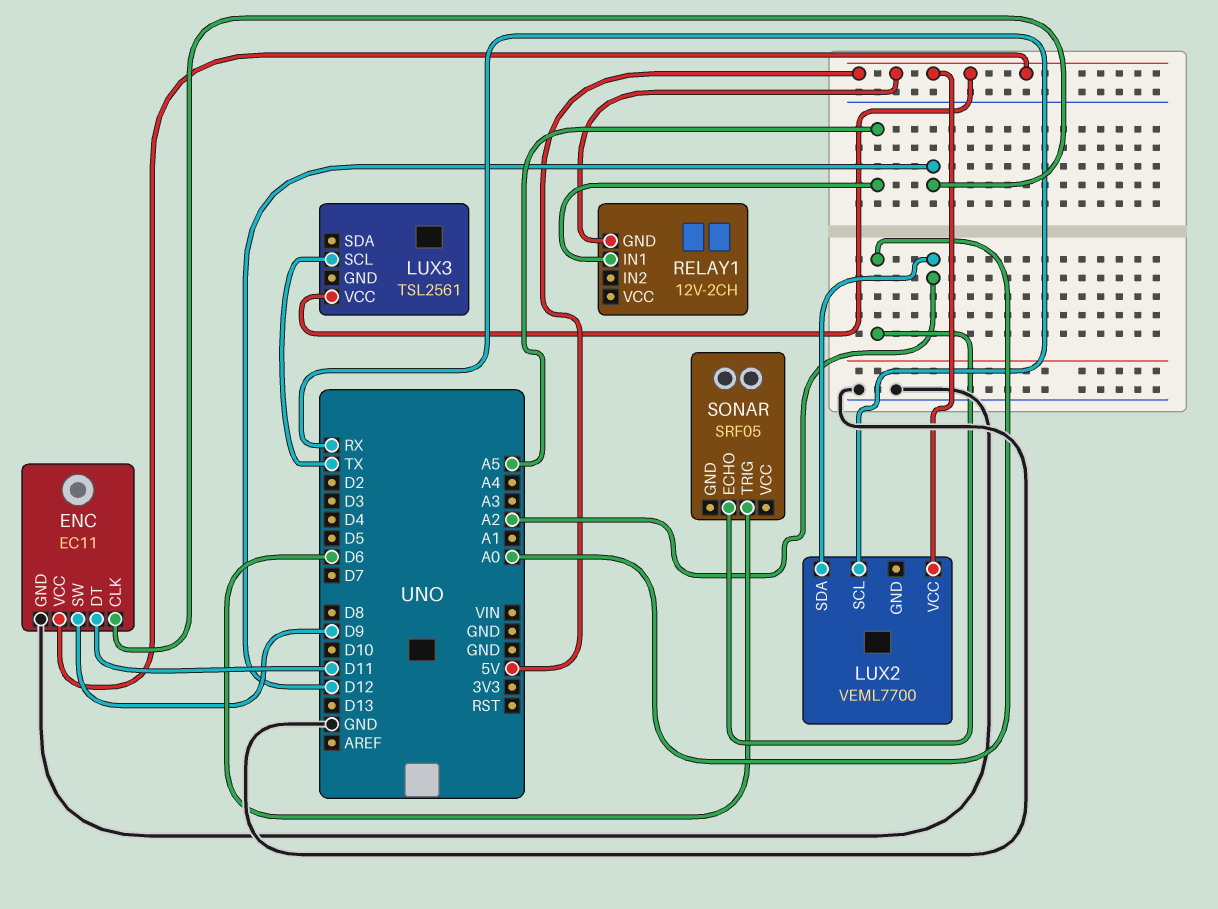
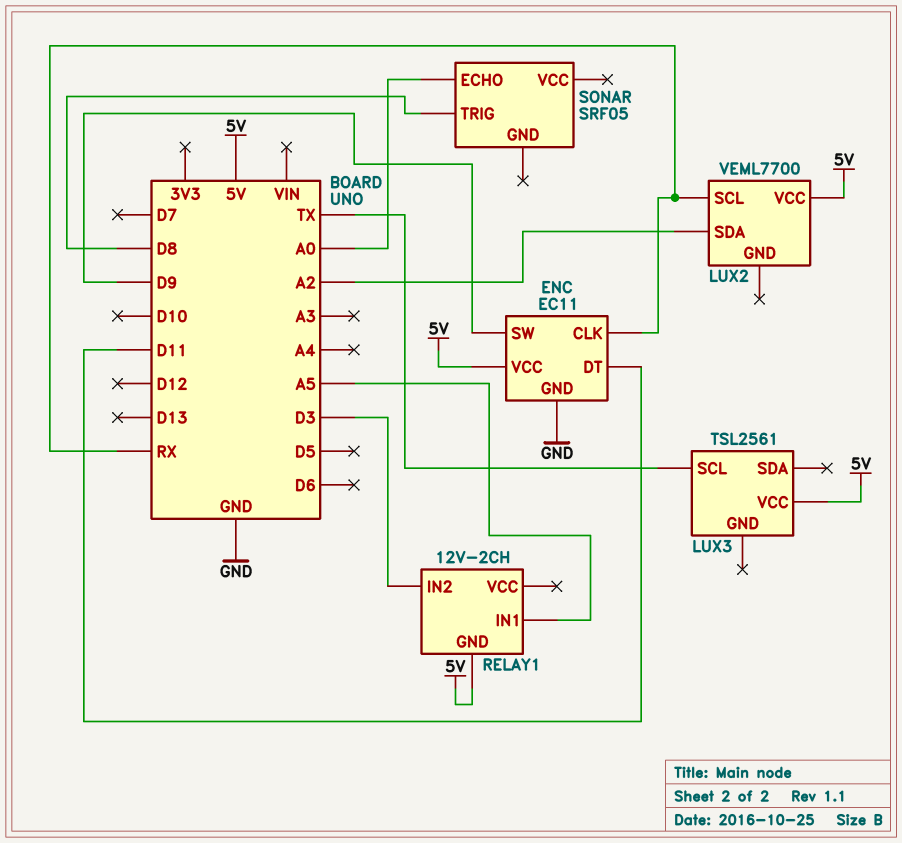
ENC pin CLK: D12 -> RX
RELAY1 pin IN2: none -> D3
SONAR pin TRIG: D6 -> D8

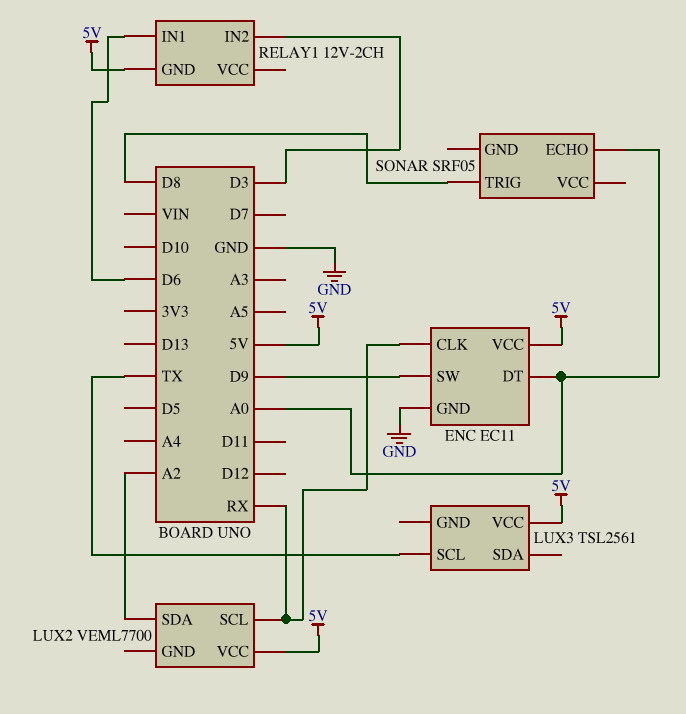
ENC pin DT: D11 -> A0
RELAY1 pin IN1: A5 -> D6

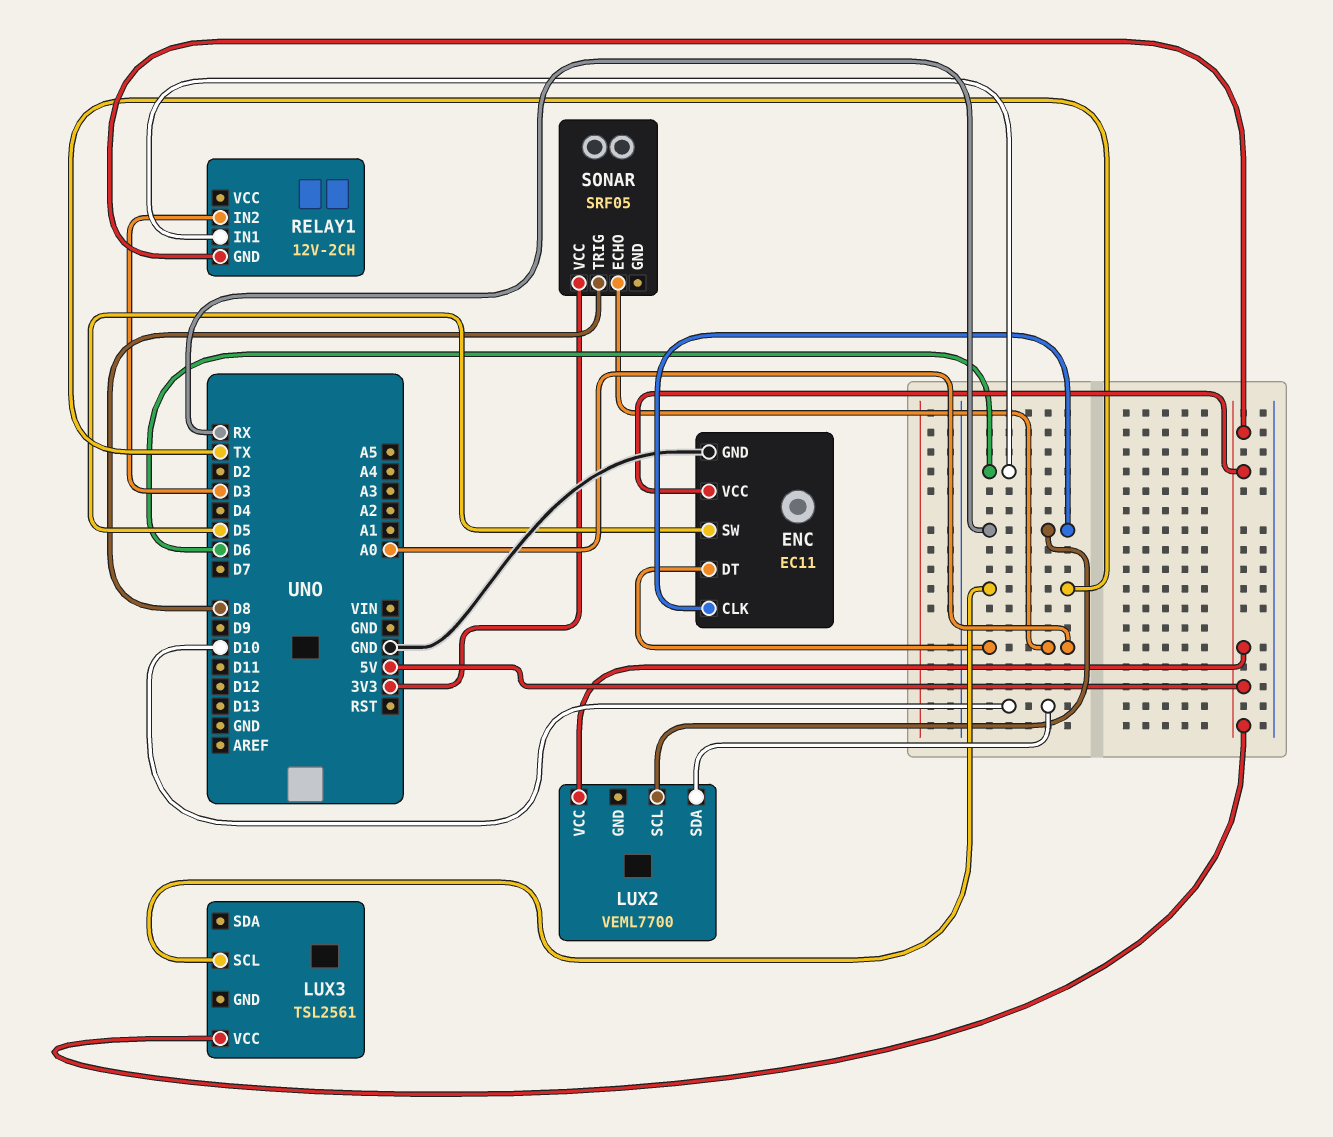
ENC pin SW: D9 -> D5
LUX2 pin SDA: A2 -> D10
SONAR pin VCC: none -> 3V3

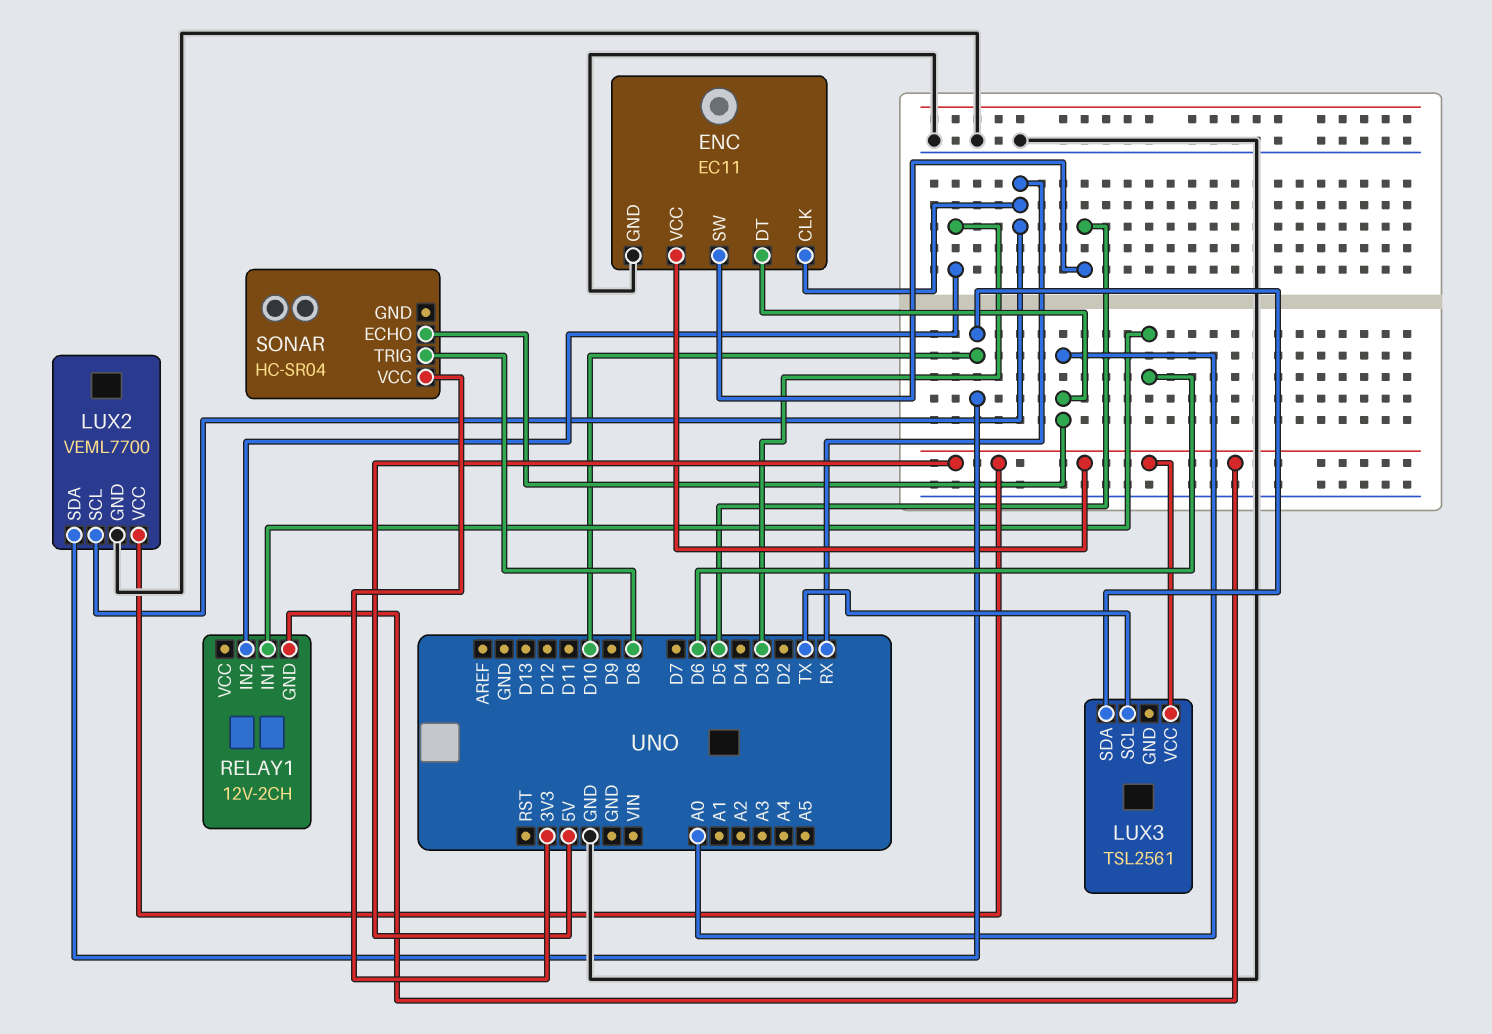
LUX2 pin GND: none -> GND
LUX3 pin SDA: none -> D10
SONAR: SRF05 -> HC-SR04

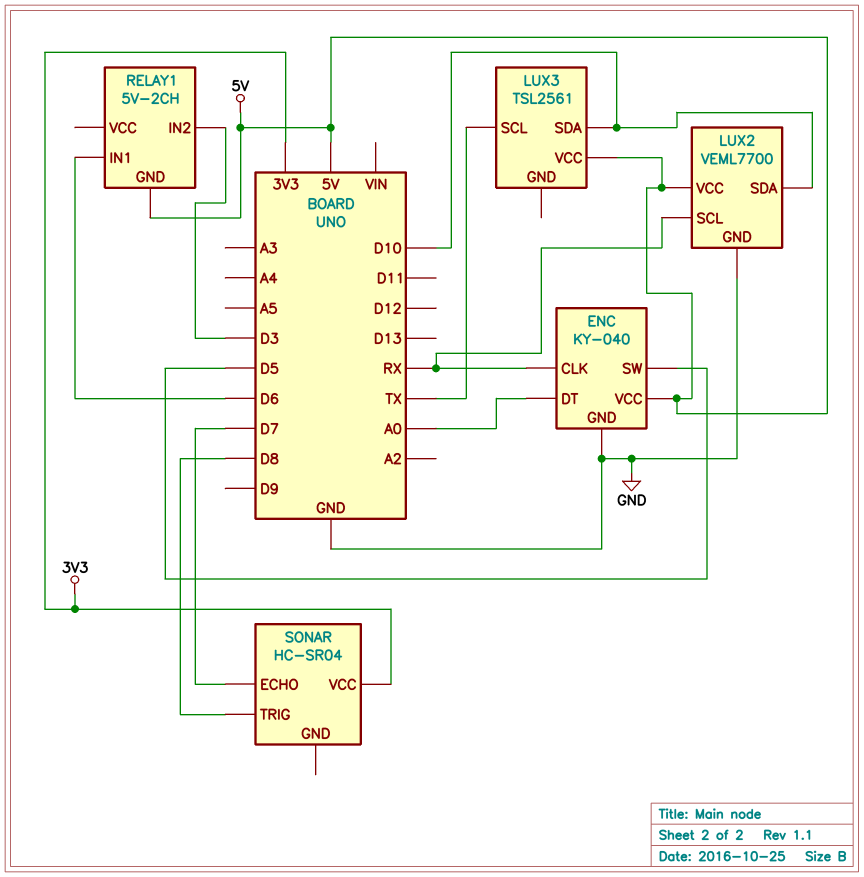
ENC: EC11 -> KY-040
RELAY1: 12V-2CH -> 5V-2CH
SONAR pin ECHO: A0 -> D7

